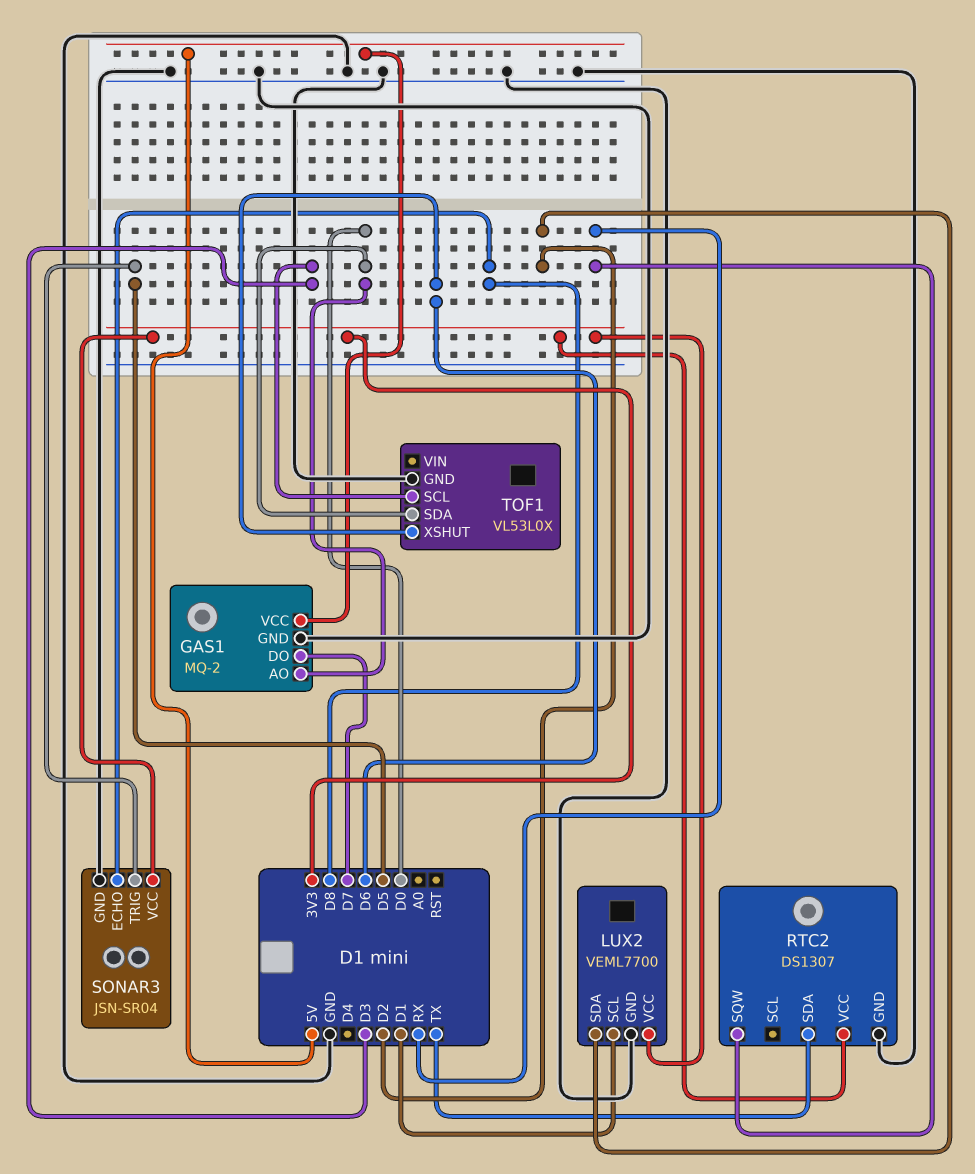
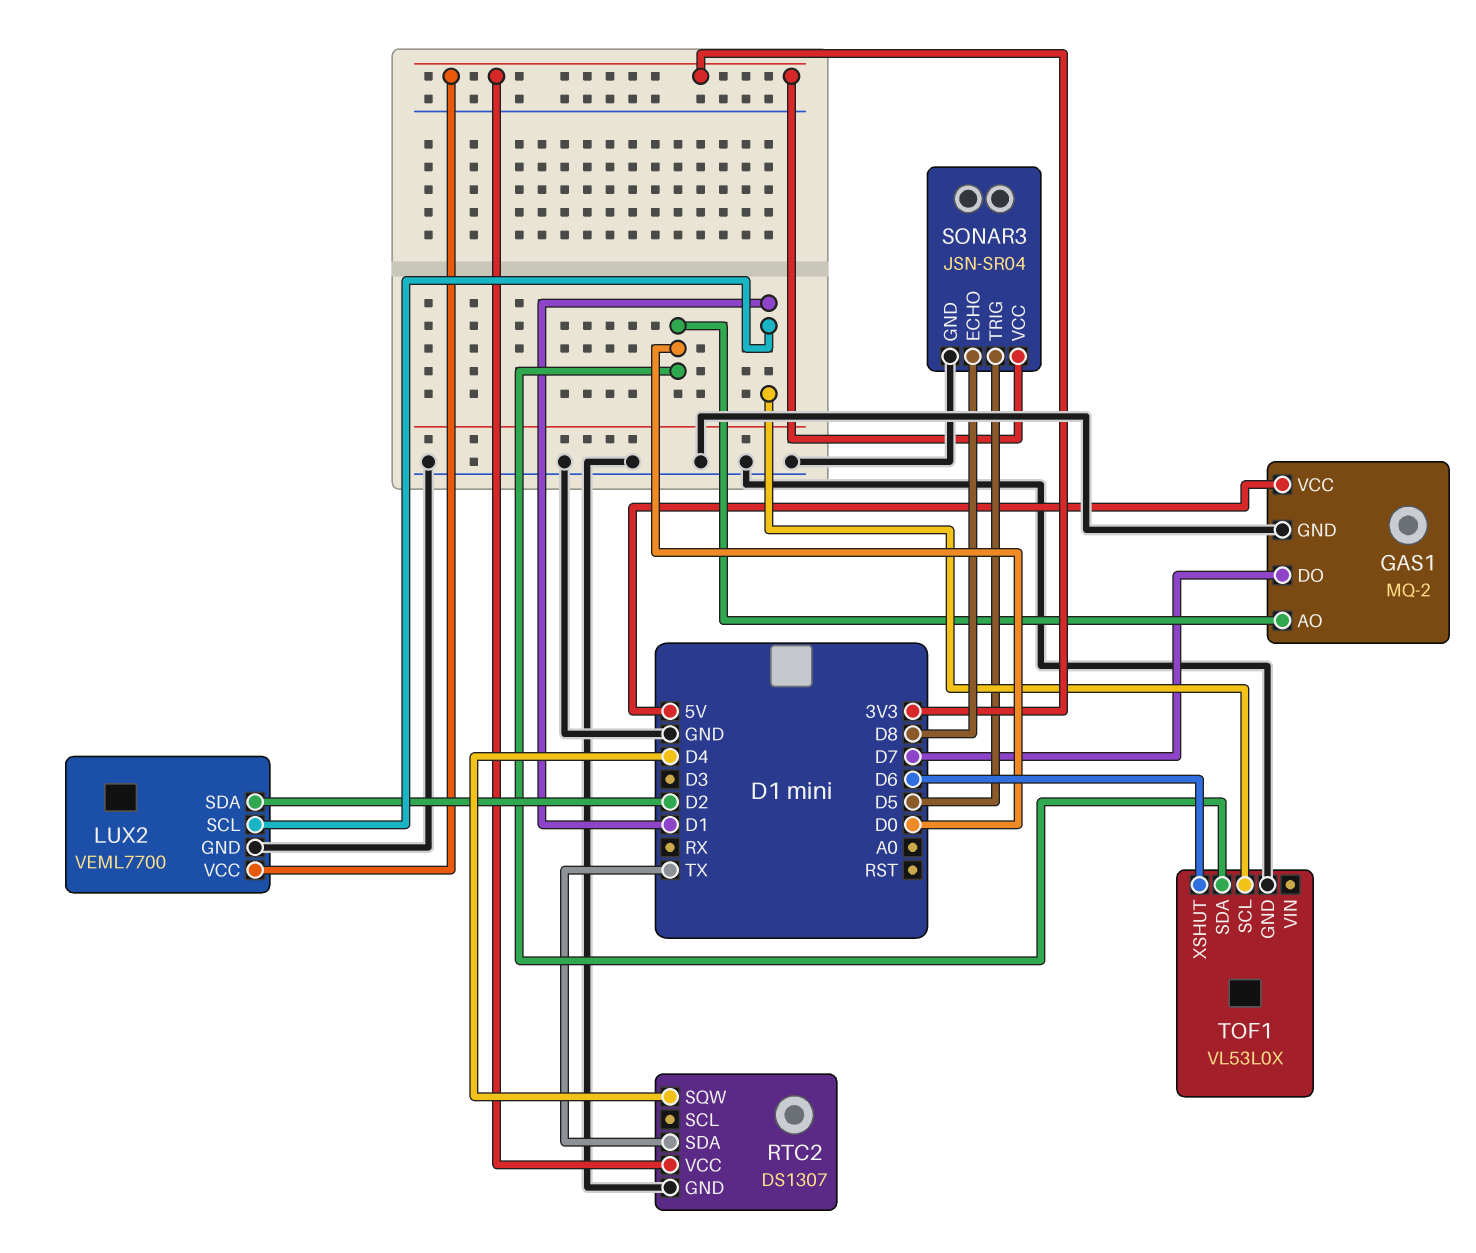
RTC2 pin SQW: RX -> D4
TOF1 pin SCL: D3 -> D1

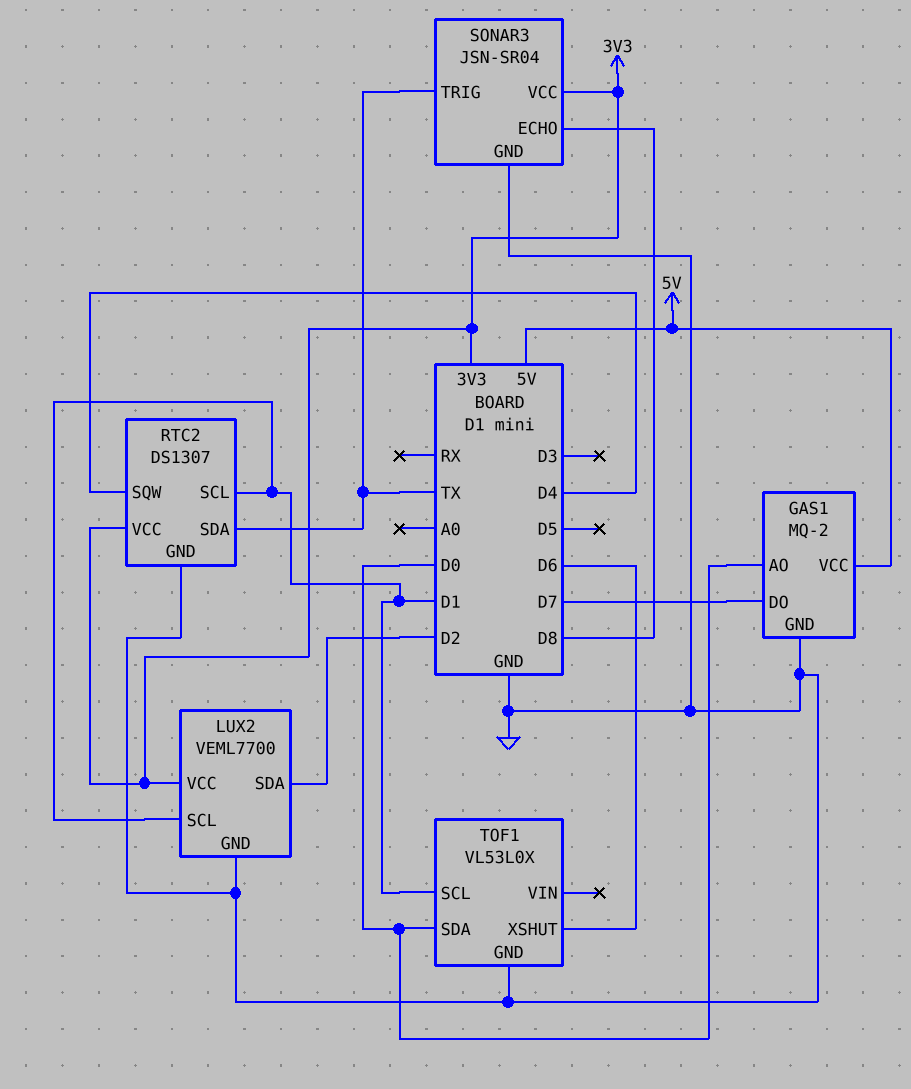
RTC2 pin SCL: none -> D1
SONAR3 pin TRIG: D5 -> TX

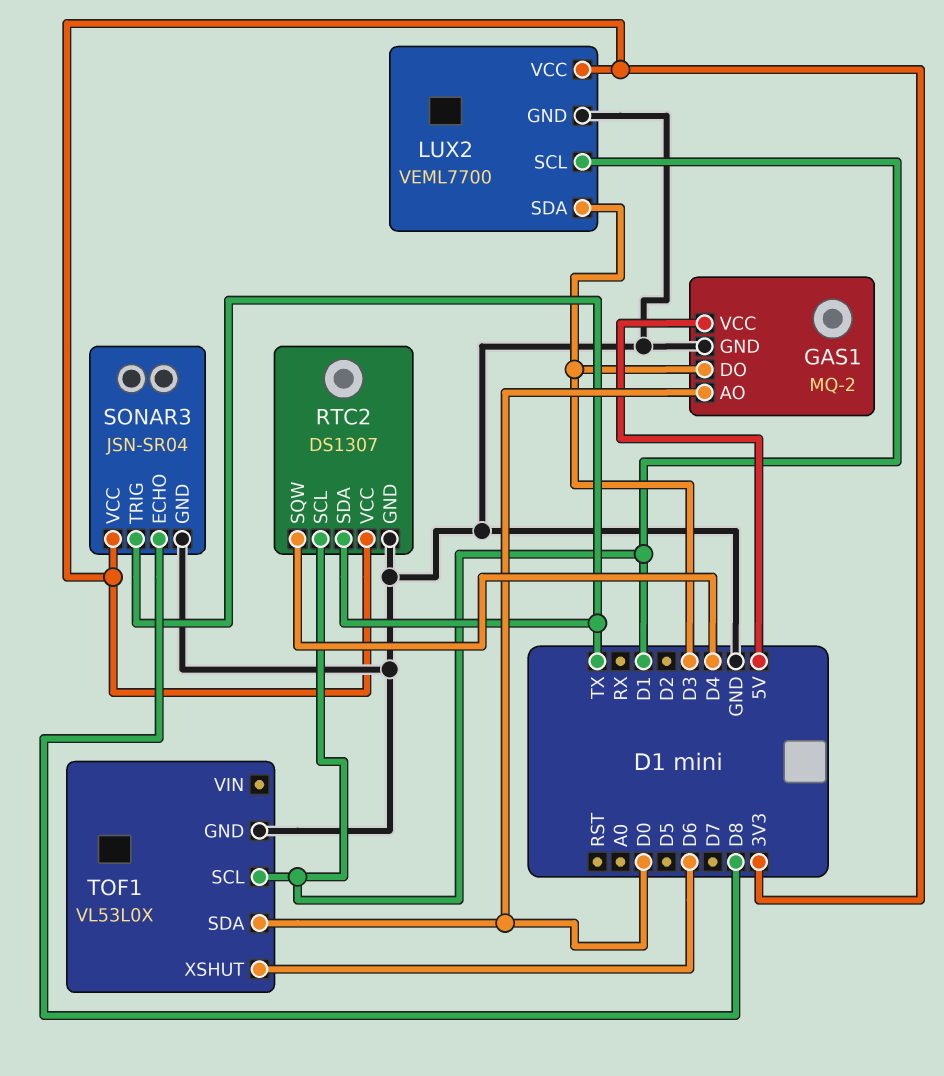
GAS1 pin DO: D7 -> D3
LUX2 pin SDA: D2 -> D3

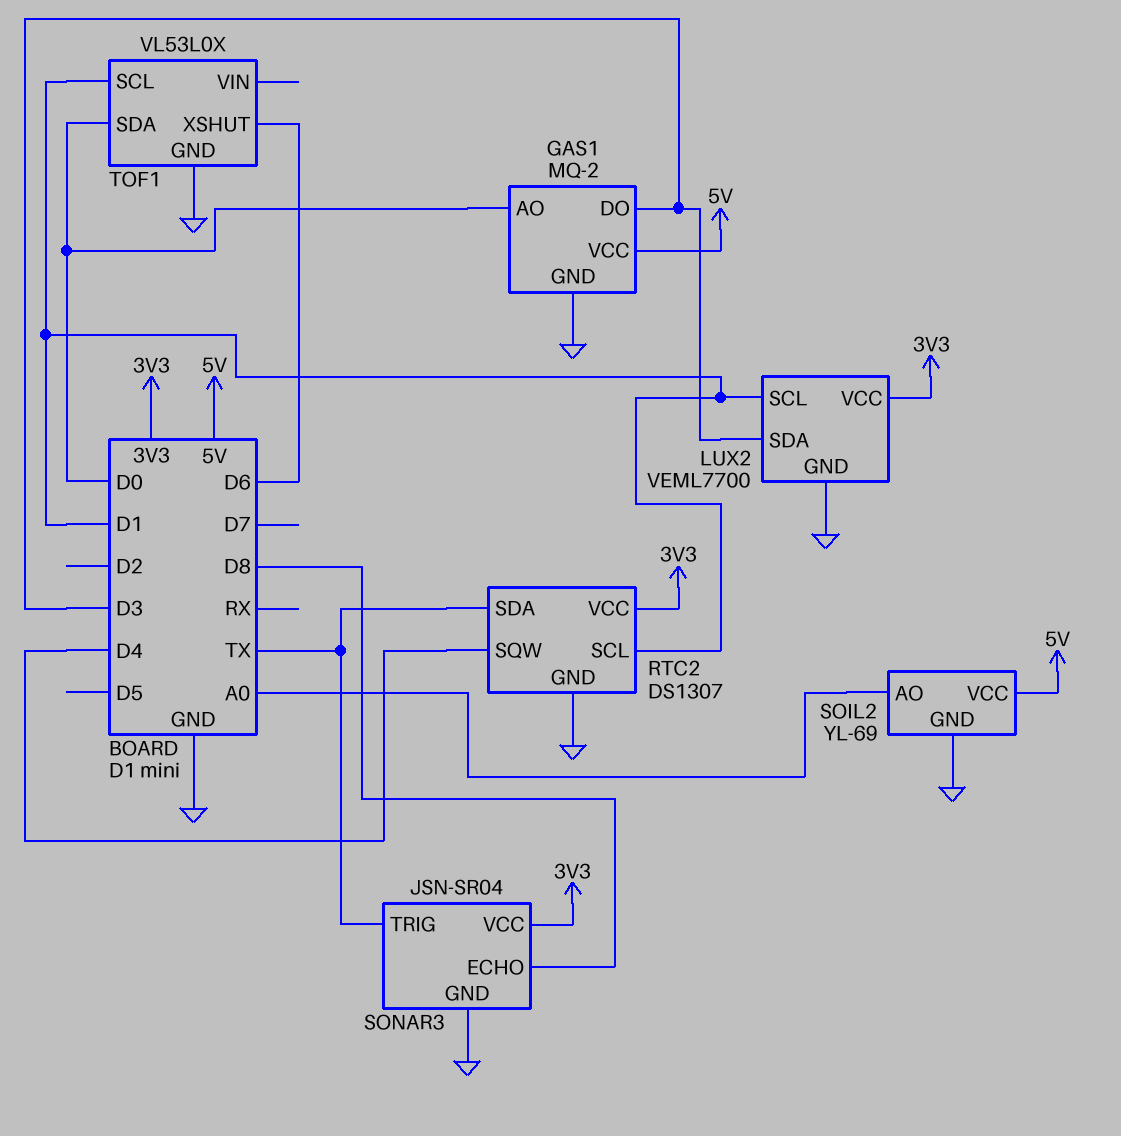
SOIL2: none -> YL-69
SOIL2 pin AO: none -> A0
SOIL2 pin GND: none -> GND
SOIL2 pin VCC: none -> 5V

